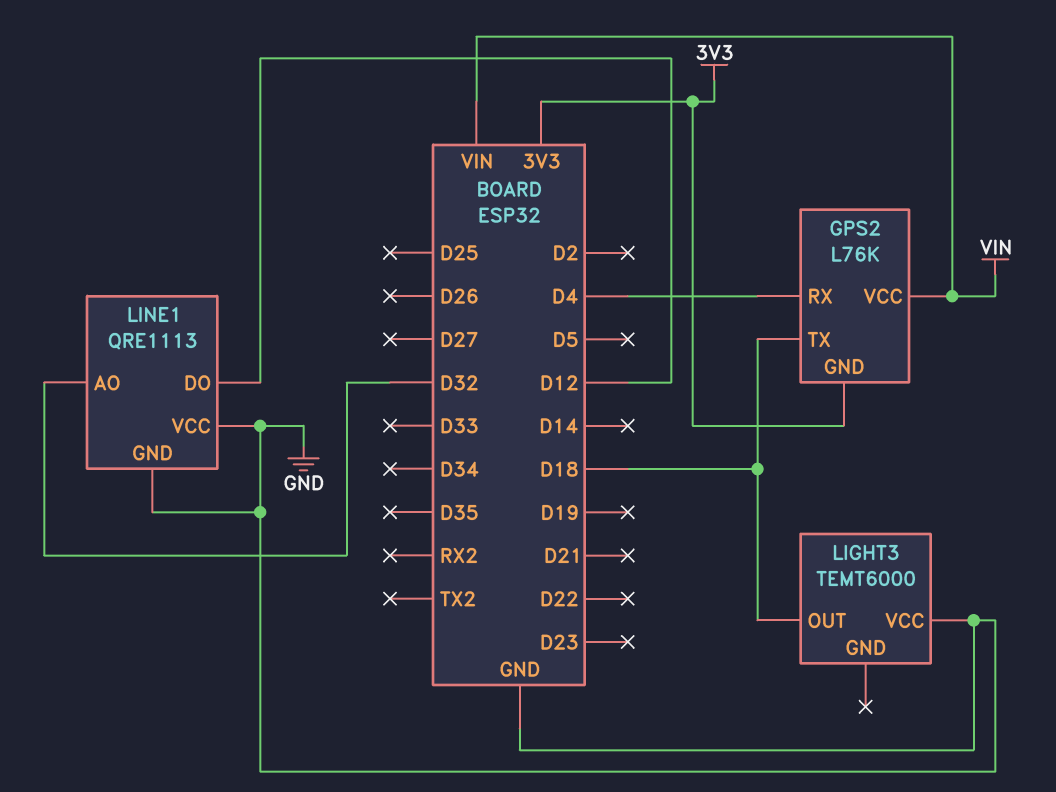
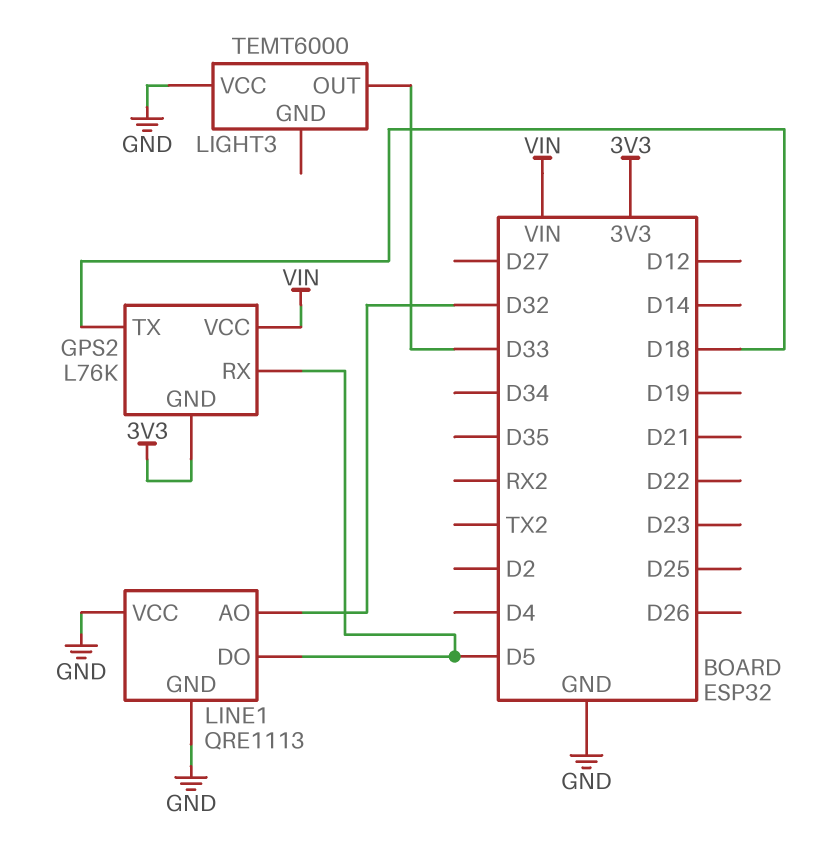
GPS2 pin RX: D4 -> D5
LIGHT3 pin OUT: D18 -> D33
LINE1 pin DO: D12 -> D5

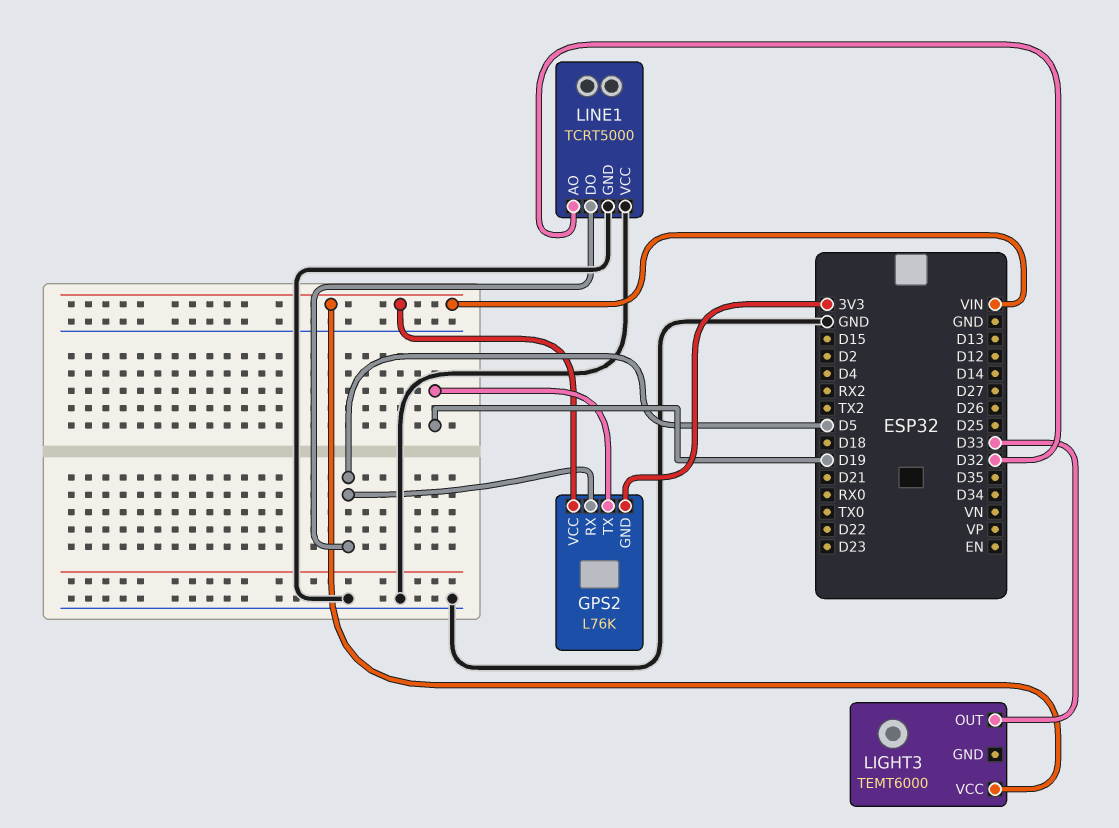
GPS2 pin TX: D18 -> D19
LIGHT3 pin VCC: GND -> VIN
LINE1: QRE1113 -> TCRT5000

